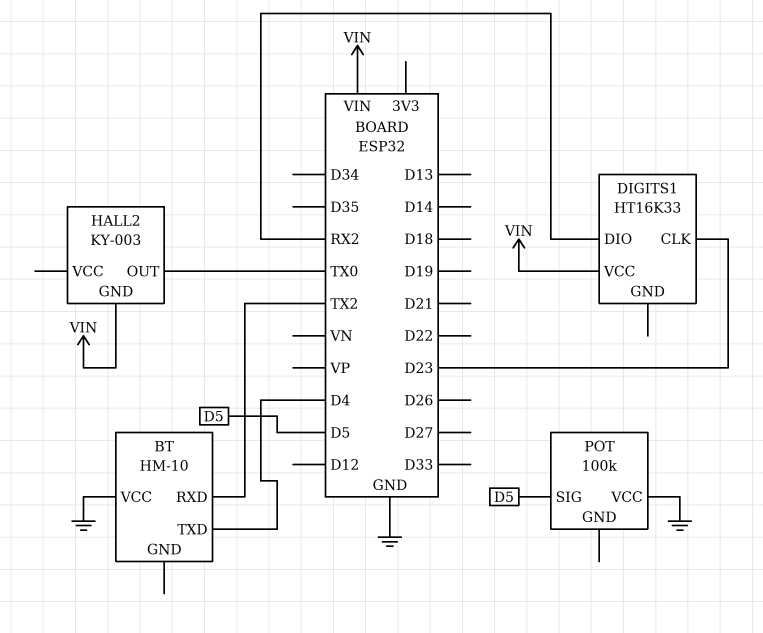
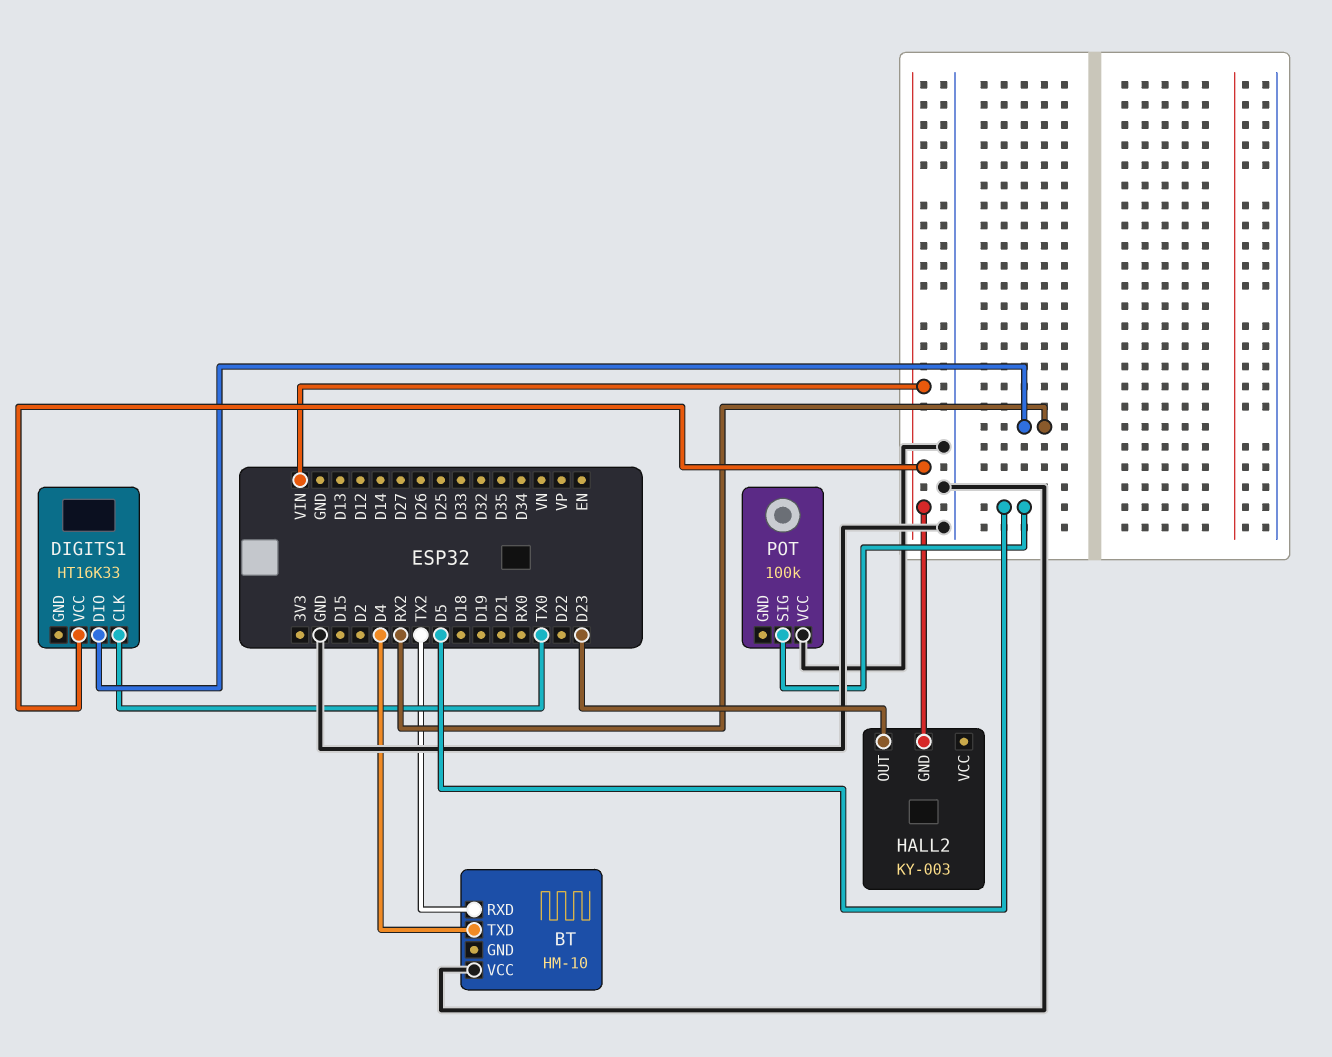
DIGITS1 pin CLK: D23 -> TX0
HALL2 pin OUT: TX0 -> D23

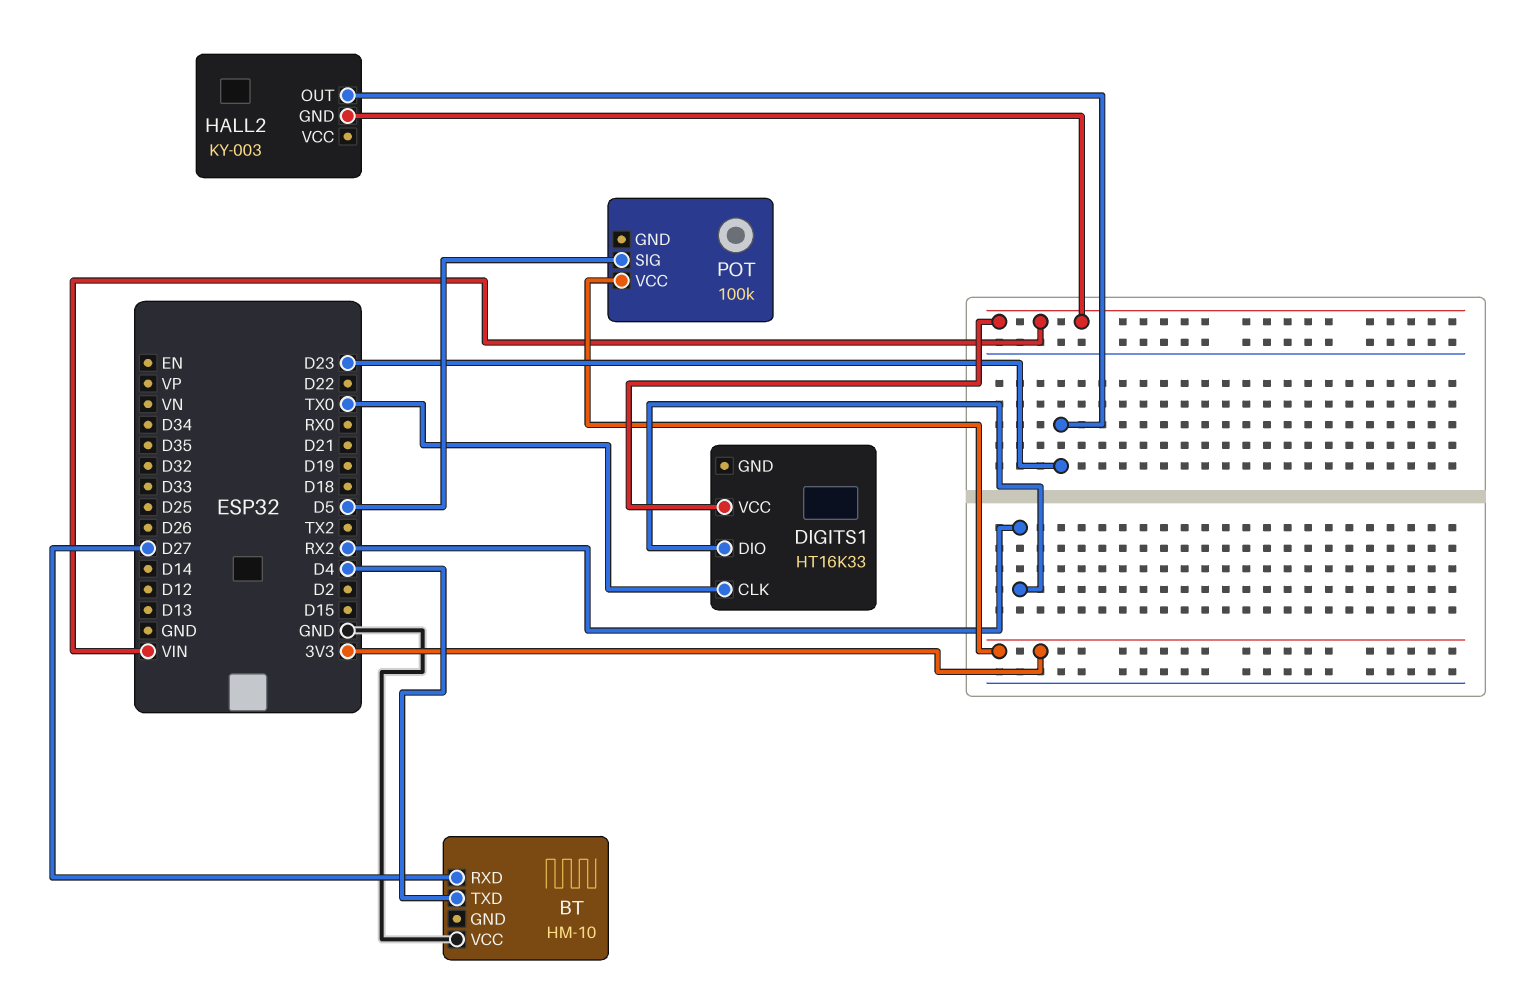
BT pin RXD: TX2 -> D27
POT pin VCC: GND -> 3V3

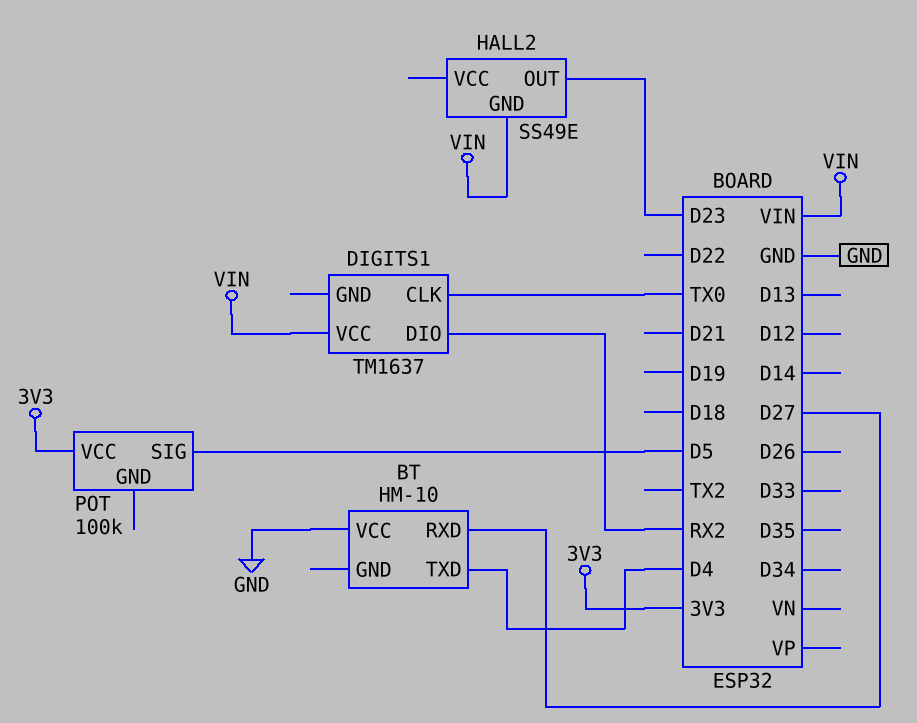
DIGITS1: HT16K33 -> TM1637
HALL2: KY-003 -> SS49E

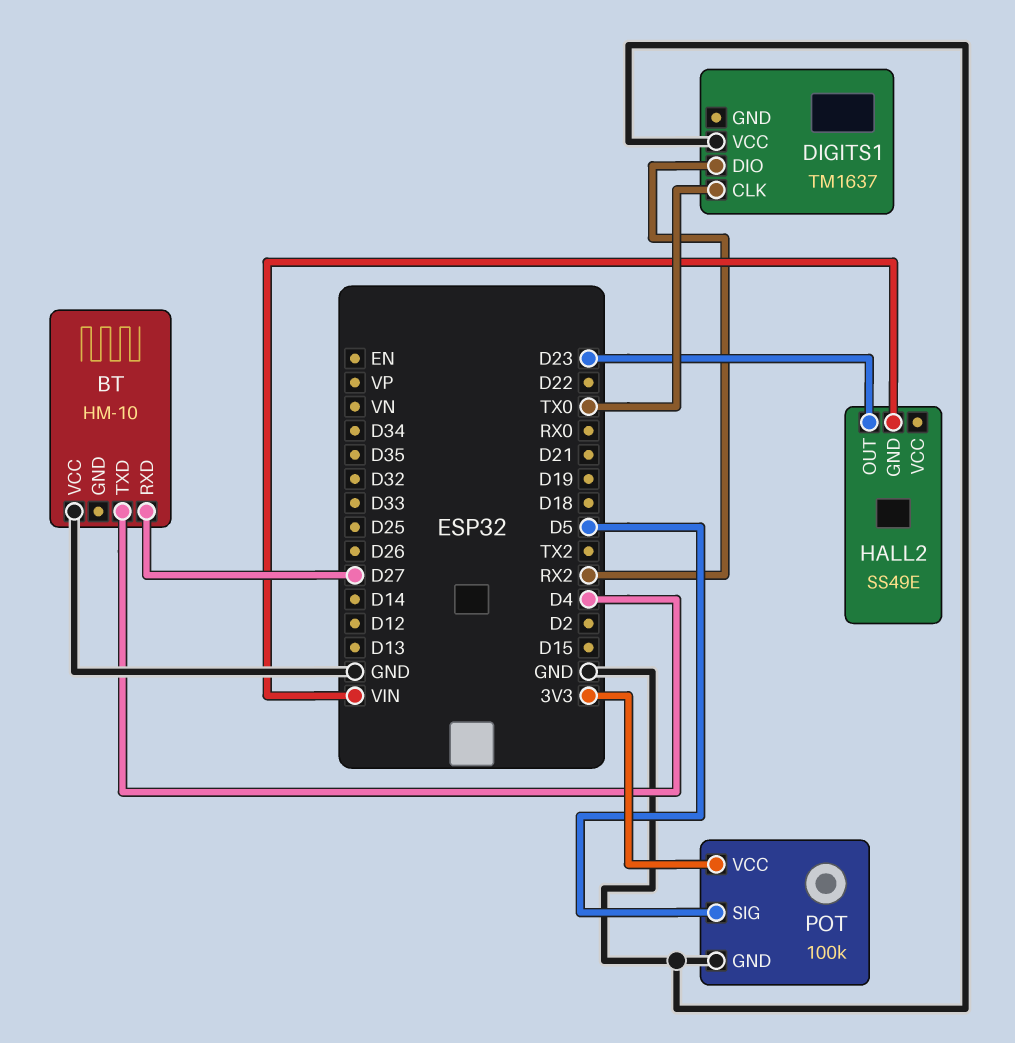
DIGITS1 pin VCC: VIN -> GND
POT pin GND: none -> GND

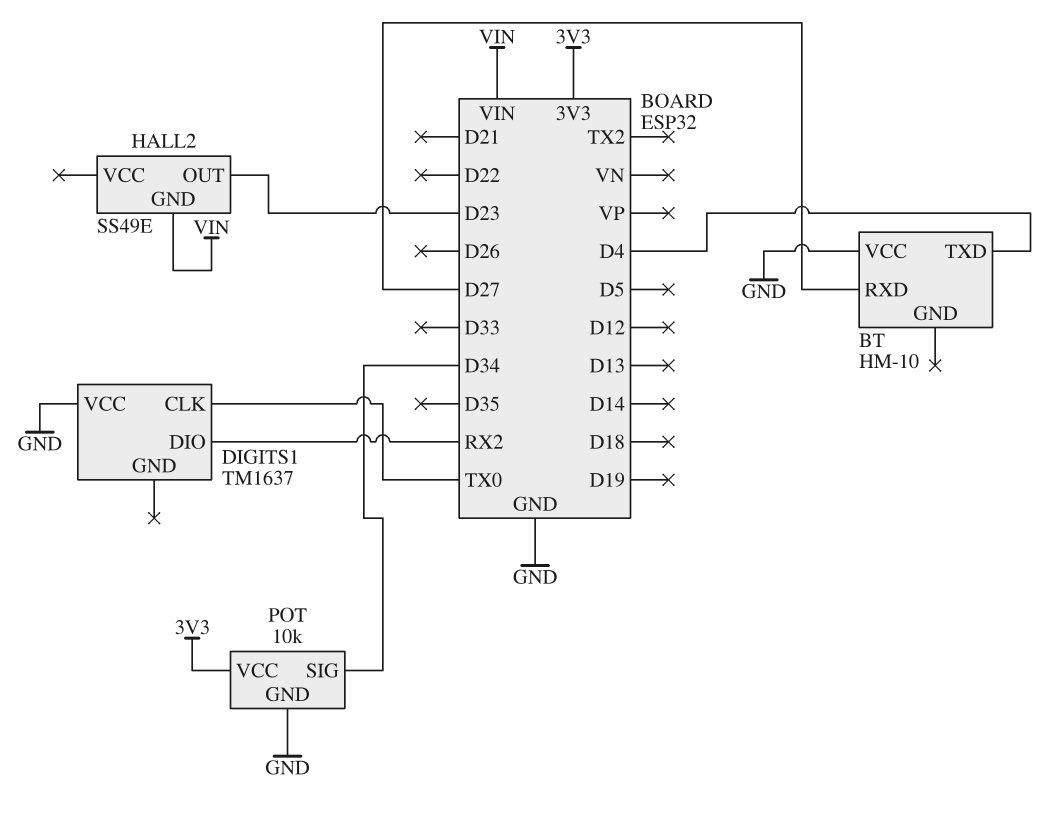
POT: 100k -> 10k
POT pin SIG: D5 -> D34

